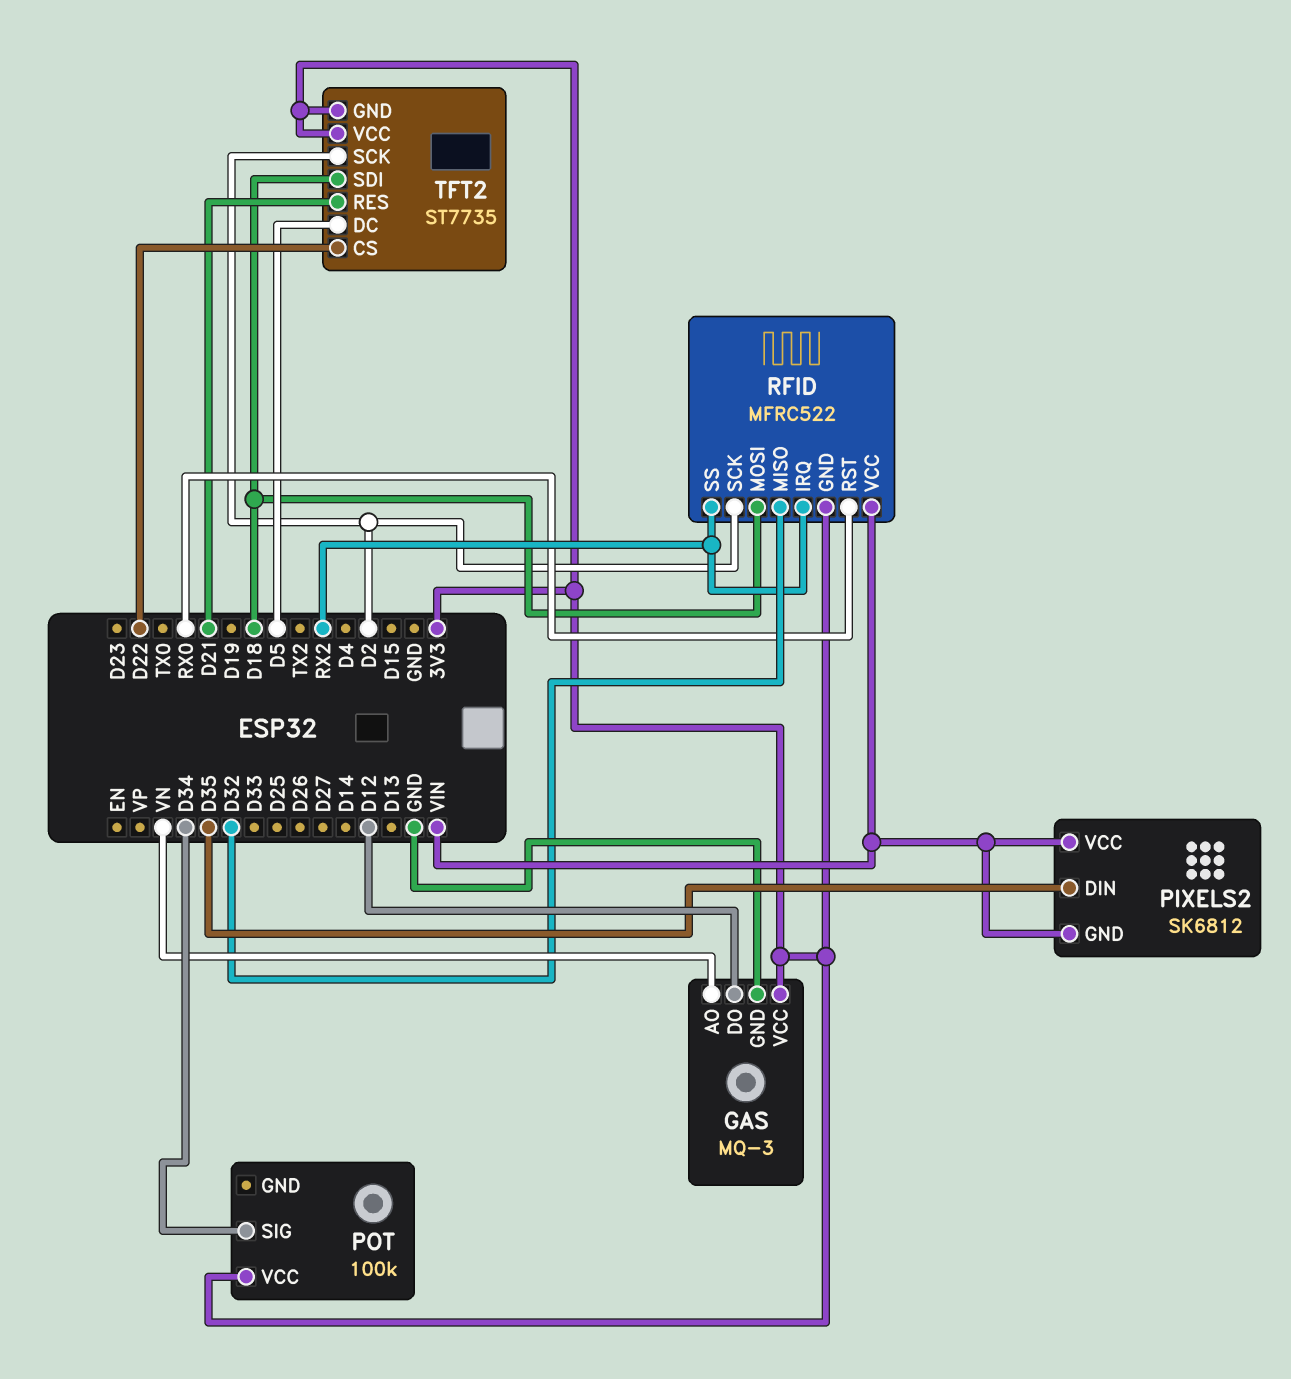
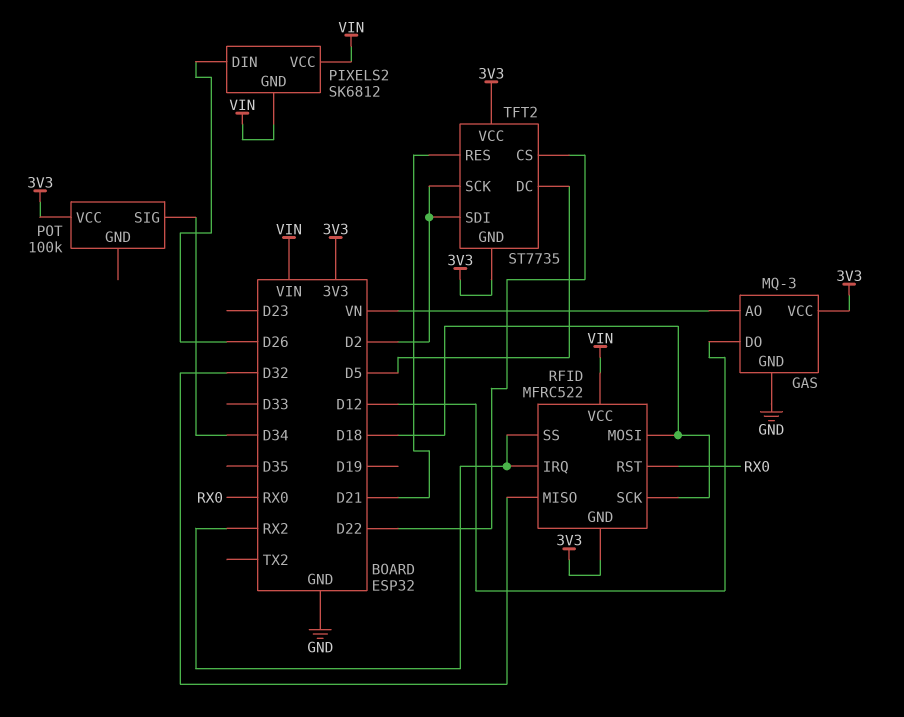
PIXELS2 pin DIN: D35 -> D26
RFID pin SCK: D2 -> D18
TFT2 pin SDI: D18 -> D2

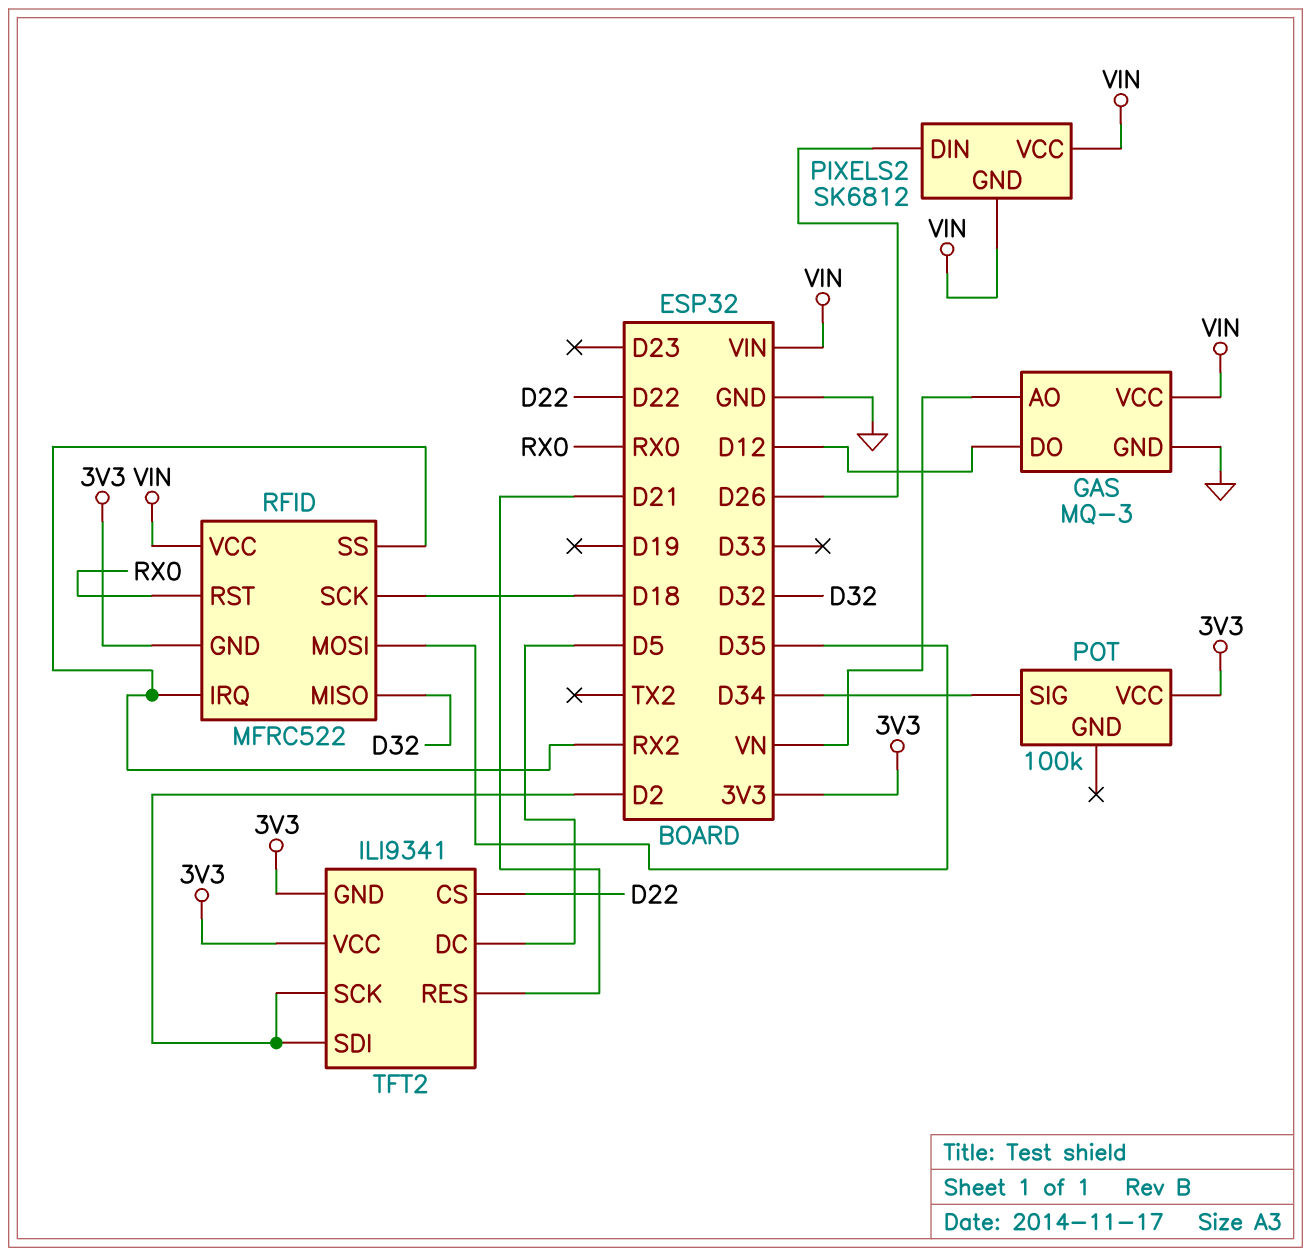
GAS pin VCC: 3V3 -> VIN
RFID pin MOSI: D18 -> D35
TFT2: ST7735 -> ILI9341

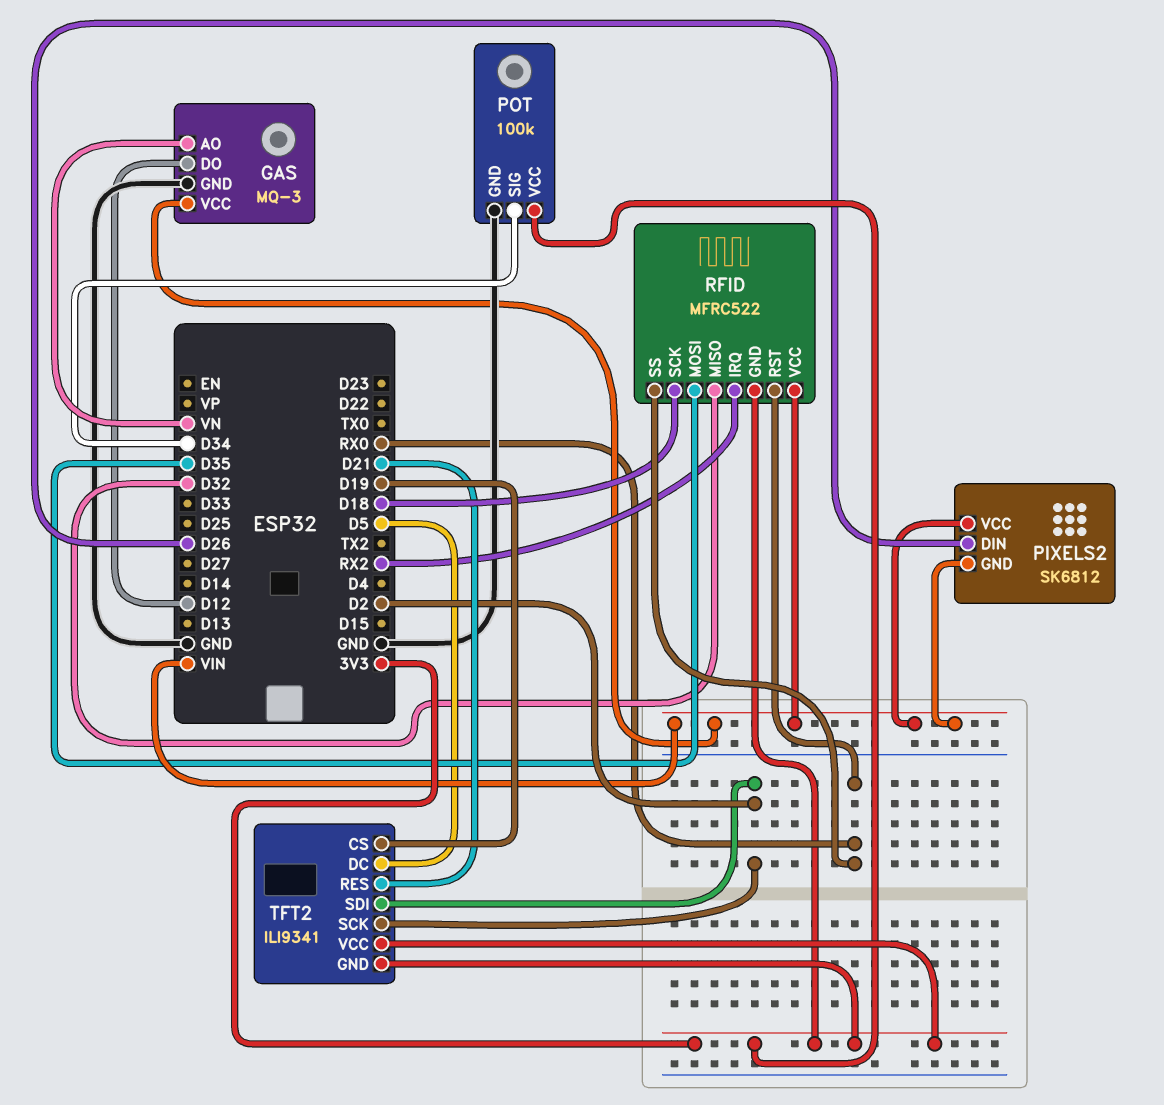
POT pin GND: none -> GND
RFID pin SS: RX2 -> RX0
TFT2 pin CS: D22 -> D19

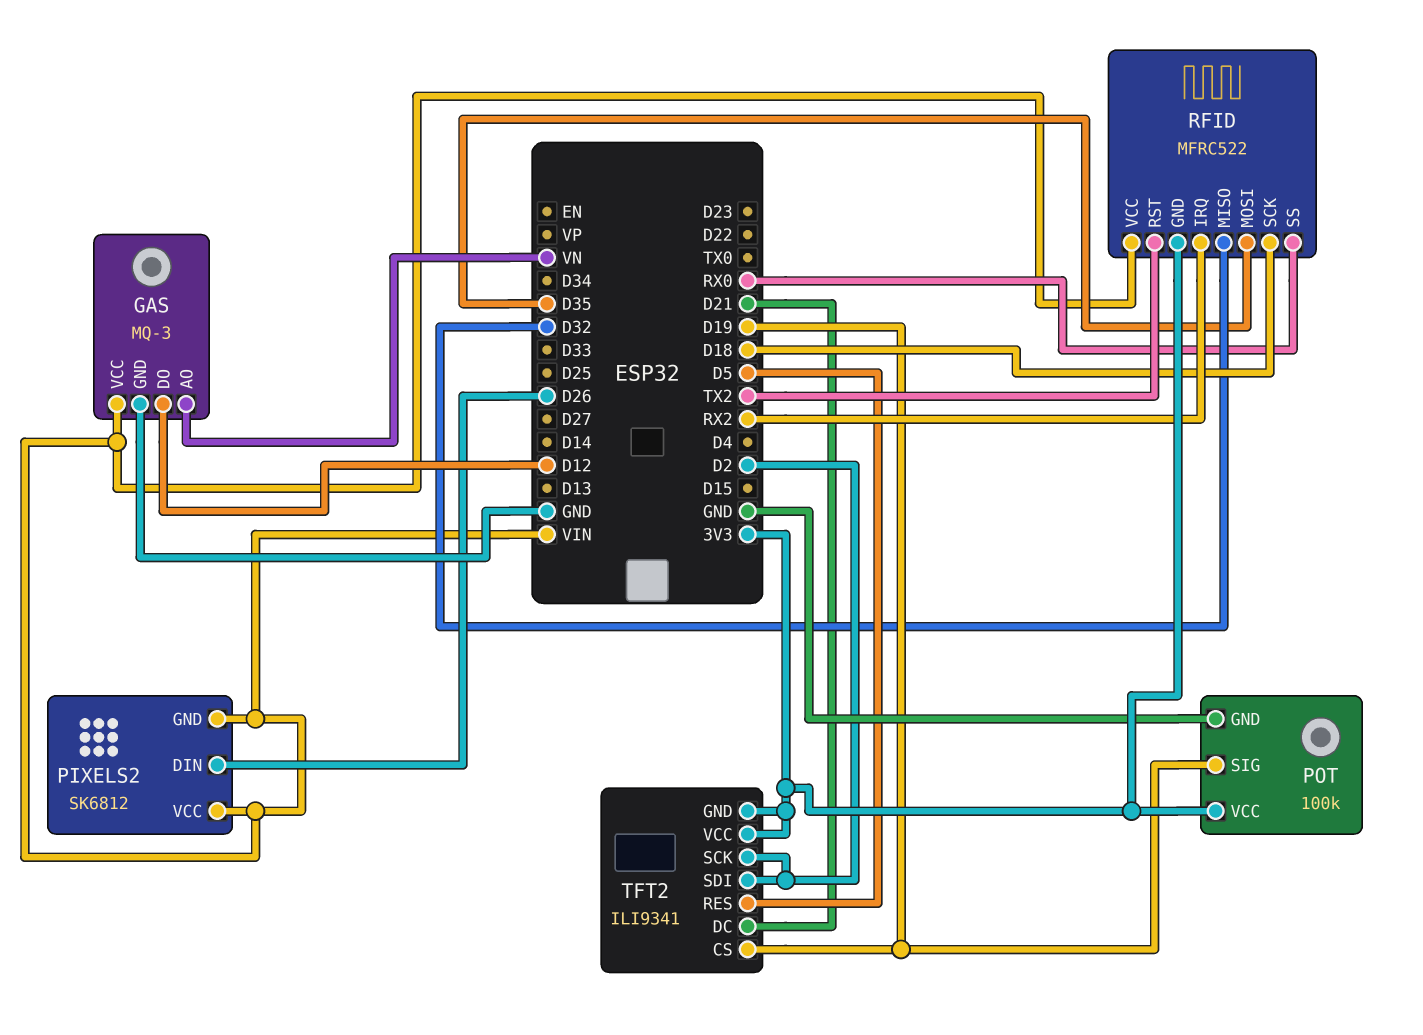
POT pin SIG: D34 -> D19
RFID pin RST: RX0 -> TX2
TFT2 pin DC: D5 -> D21
TFT2 pin RES: D21 -> D5

